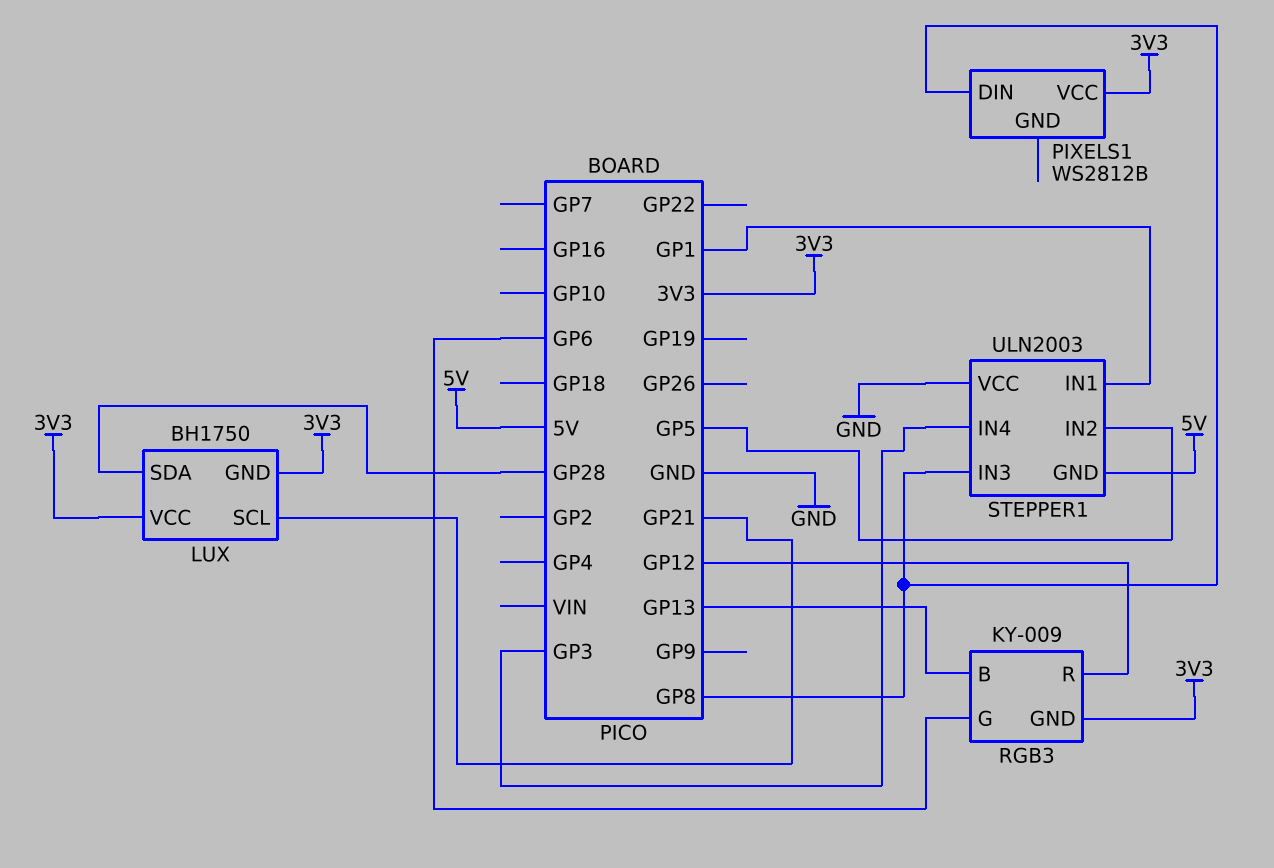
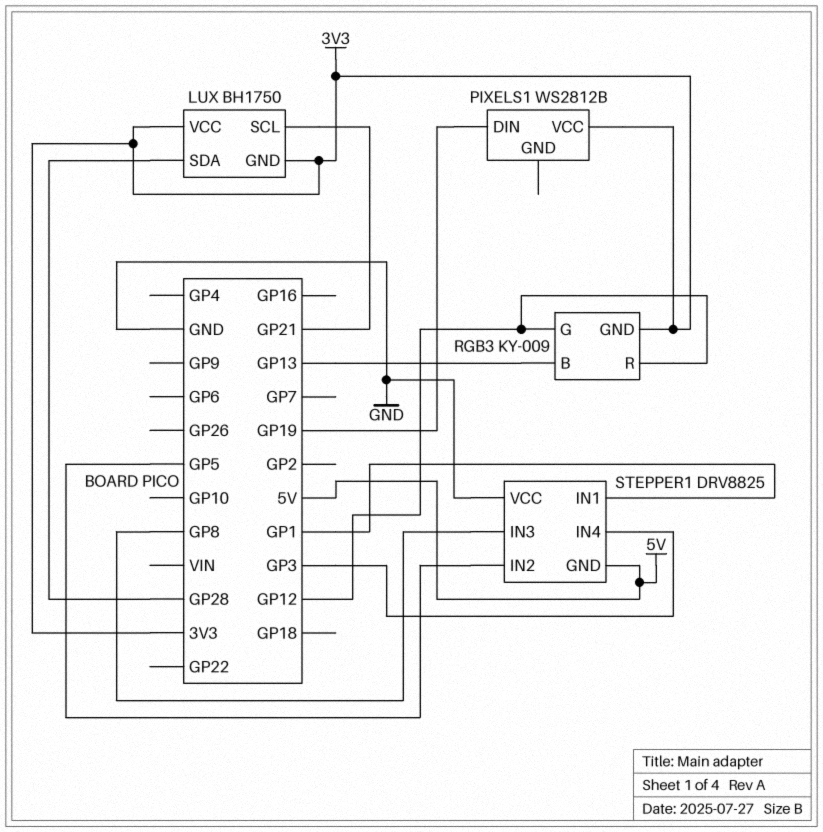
PIXELS1 pin DIN: GP8 -> GP19
RGB3 pin G: GP6 -> GP12
STEPPER1: ULN2003 -> DRV8825

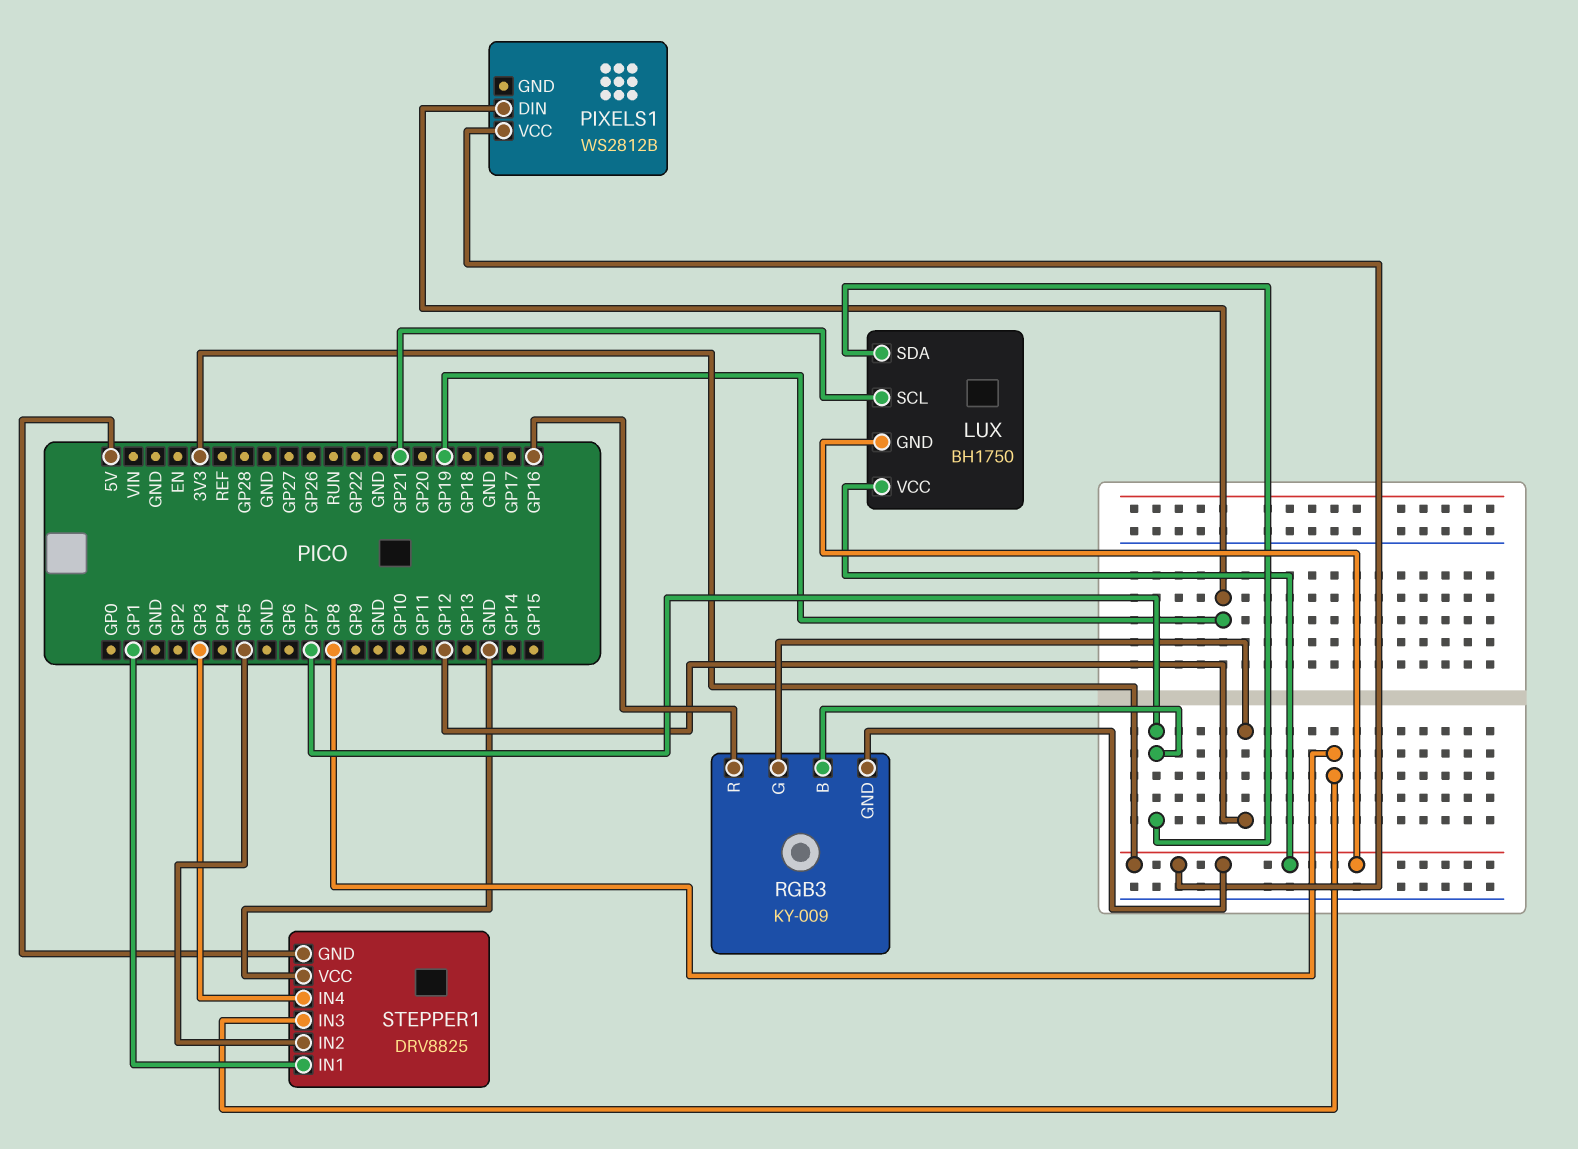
LUX pin SDA: GP28 -> GP7
RGB3 pin B: GP13 -> GP7
RGB3 pin R: GP12 -> GP16

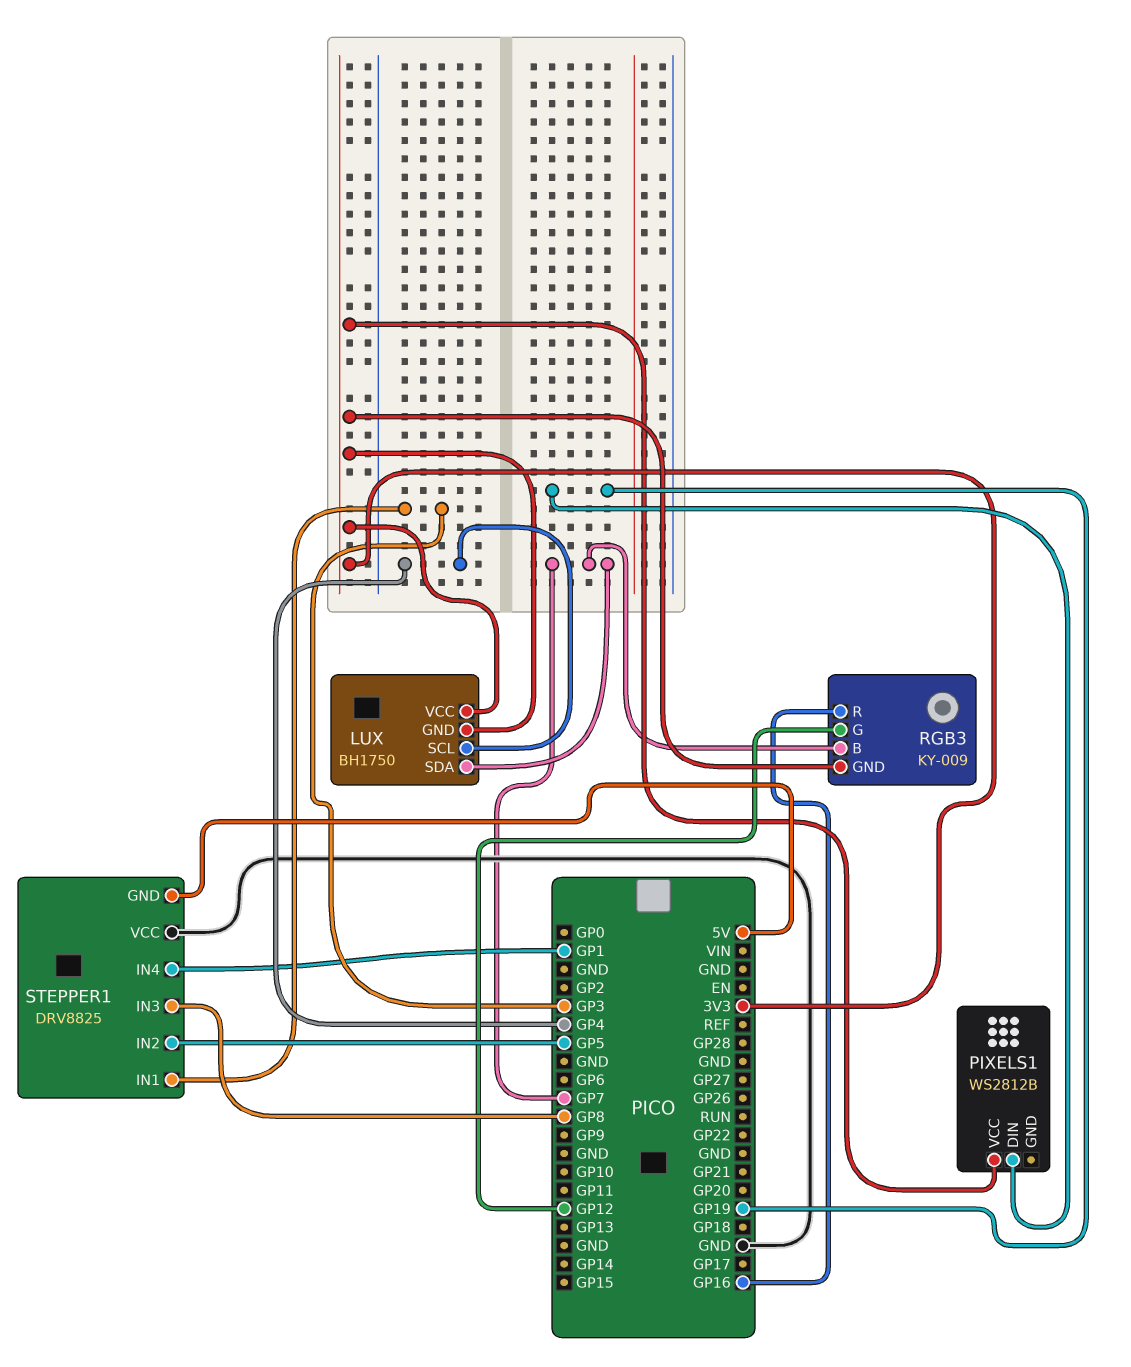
LUX pin SCL: GP21 -> GP4
STEPPER1 pin IN1: GP1 -> GP3
STEPPER1 pin IN4: GP3 -> GP1

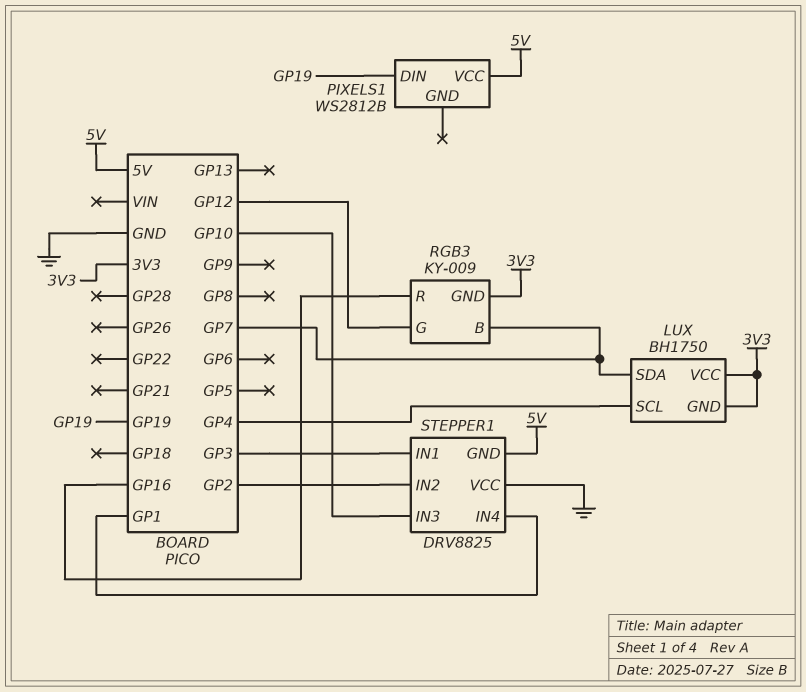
PIXELS1 pin VCC: 3V3 -> 5V
STEPPER1 pin IN2: GP5 -> GP2
STEPPER1 pin IN3: GP8 -> GP10

